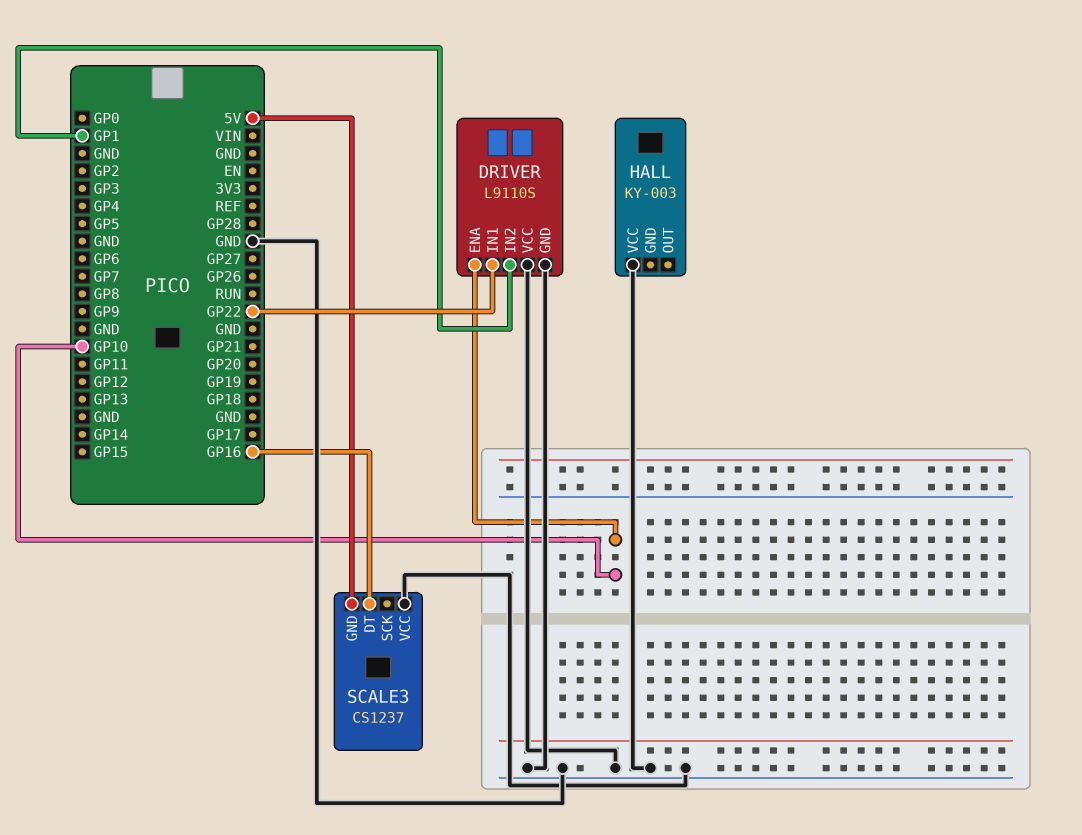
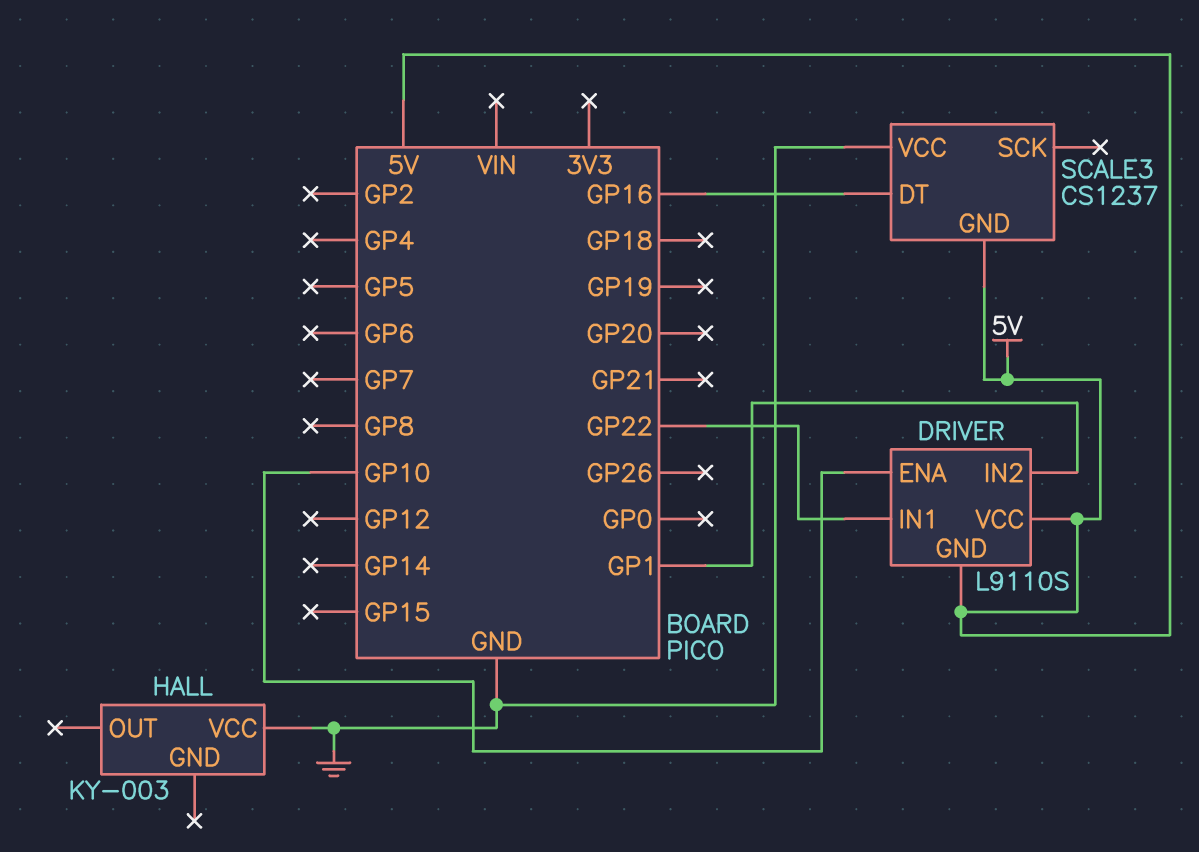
DRIVER pin GND: GND -> 5V
DRIVER pin VCC: GND -> 5V

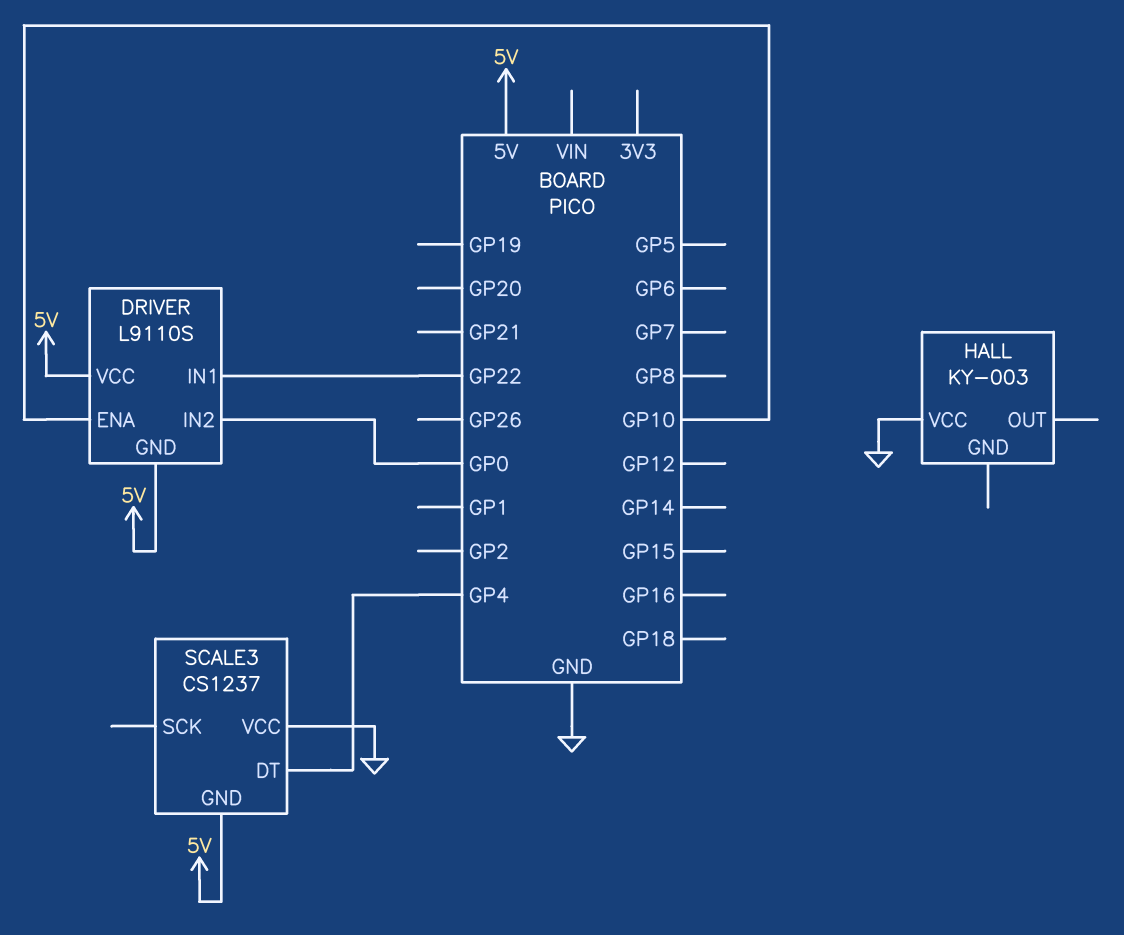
DRIVER pin IN2: GP1 -> GP0
SCALE3 pin DT: GP16 -> GP4

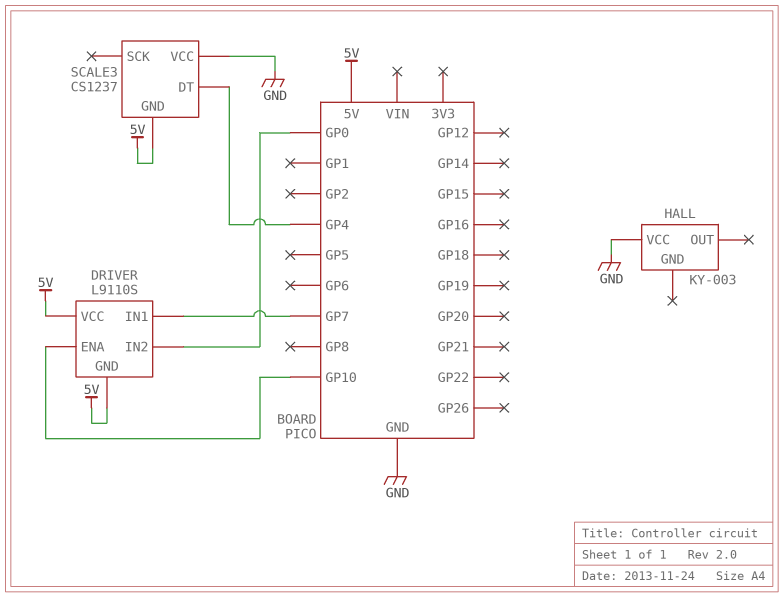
DRIVER pin IN1: GP22 -> GP7

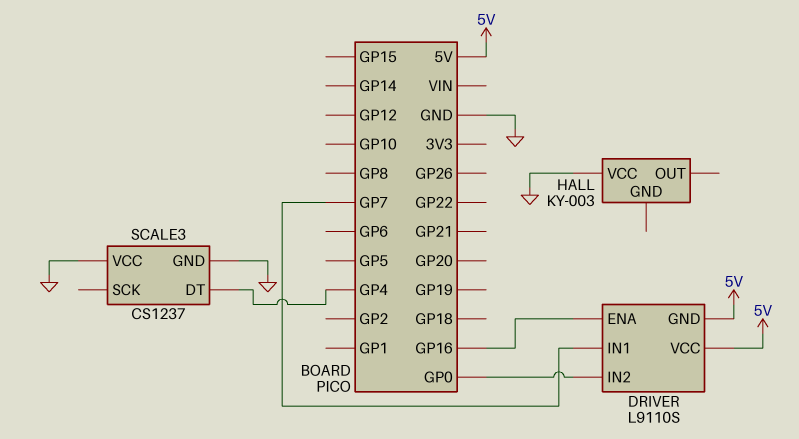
DRIVER pin ENA: GP10 -> GP16
SCALE3 pin GND: 5V -> GND

